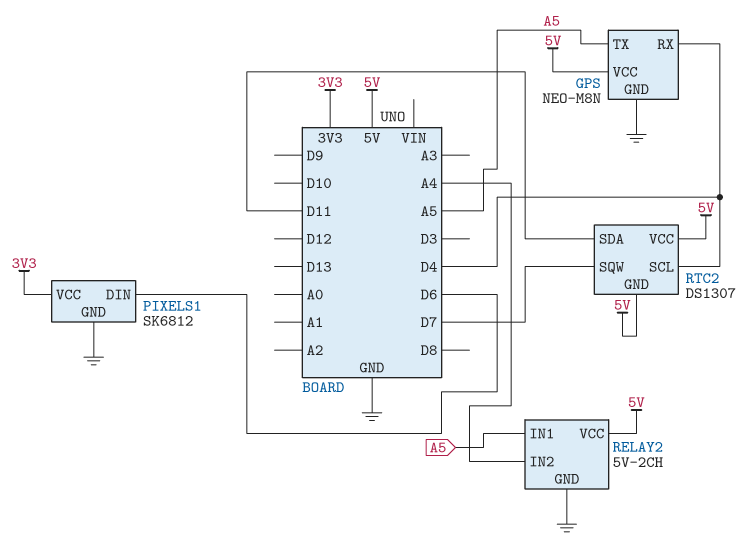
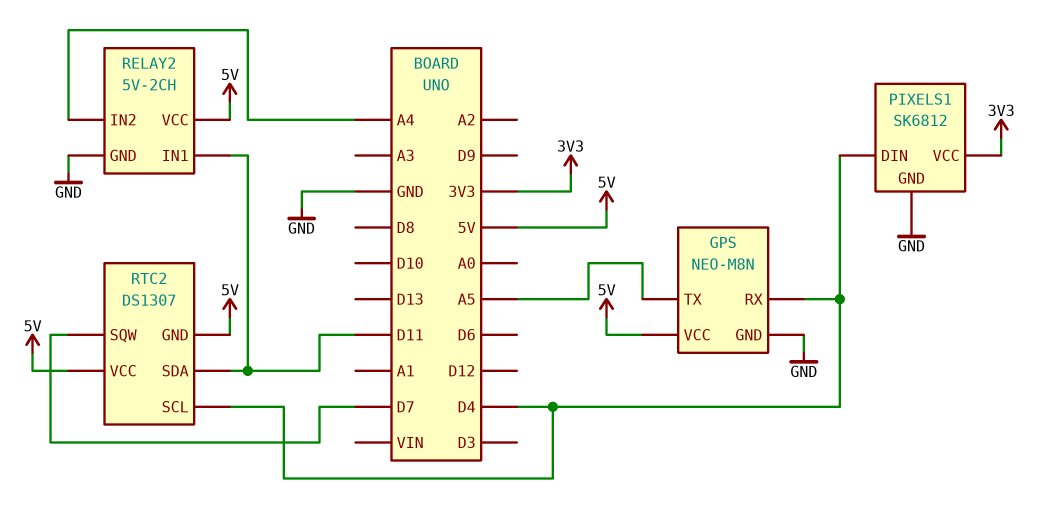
PIXELS1 pin DIN: D6 -> D4
RELAY2 pin IN1: A5 -> D11

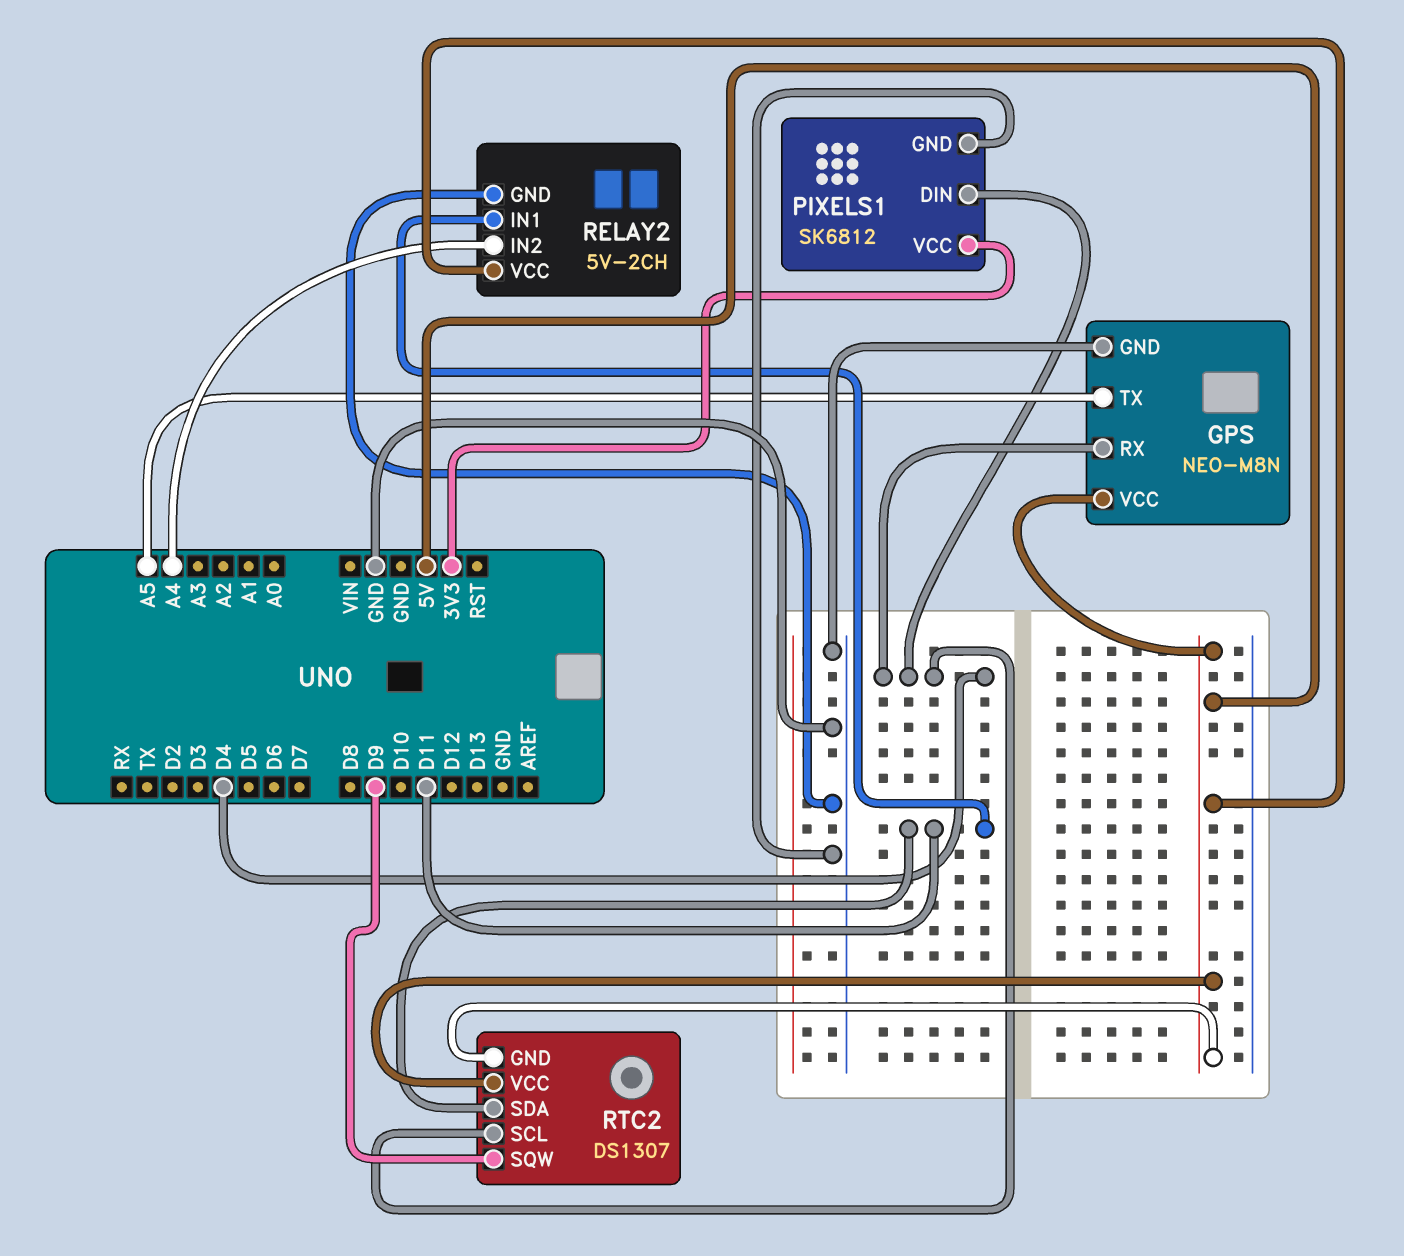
RTC2 pin SQW: D7 -> D9

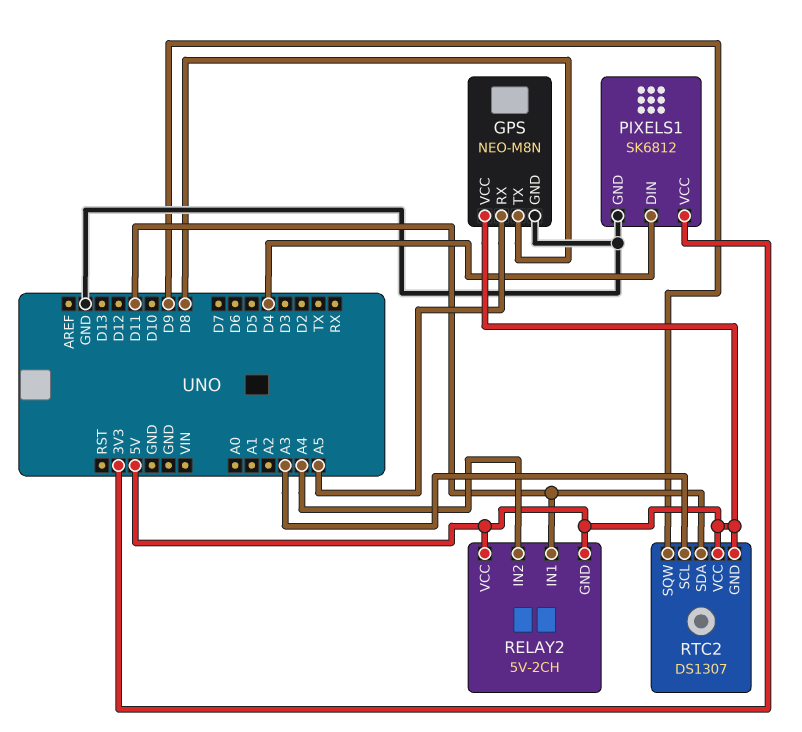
GPS pin RX: D4 -> A5
GPS pin TX: A5 -> D8
RELAY2 pin GND: GND -> 5V
RTC2 pin SCL: D4 -> A3

